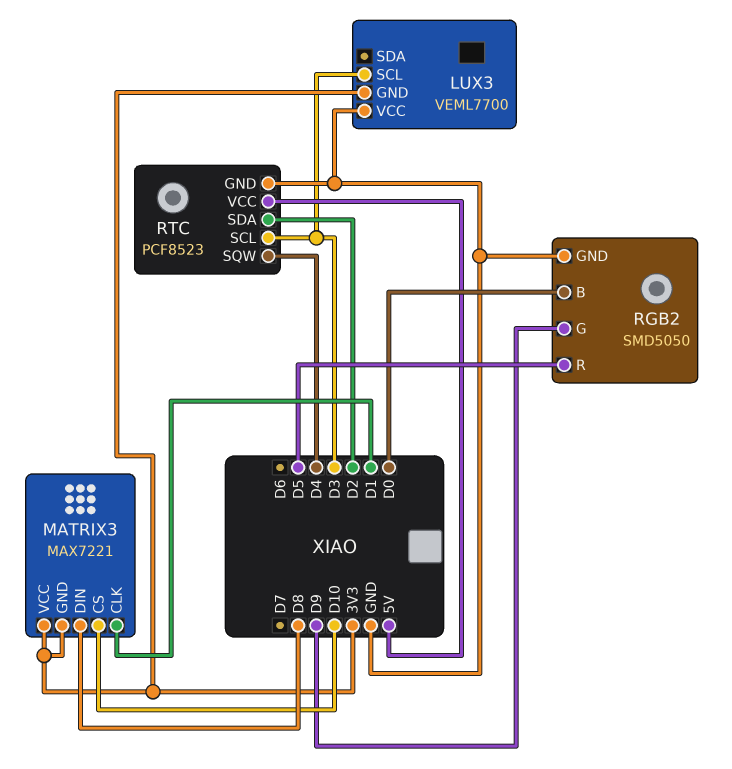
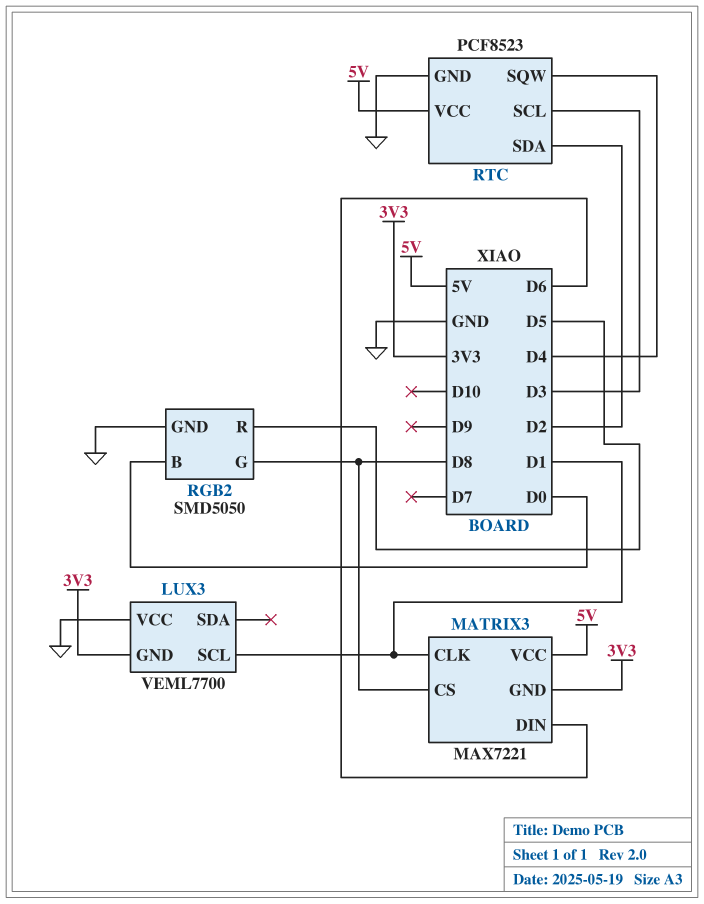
LUX3 pin SCL: D3 -> D1
MATRIX3 pin CS: D10 -> D8
MATRIX3 pin DIN: D8 -> D6
MATRIX3 pin VCC: 3V3 -> 5V
RGB2 pin G: D9 -> D8

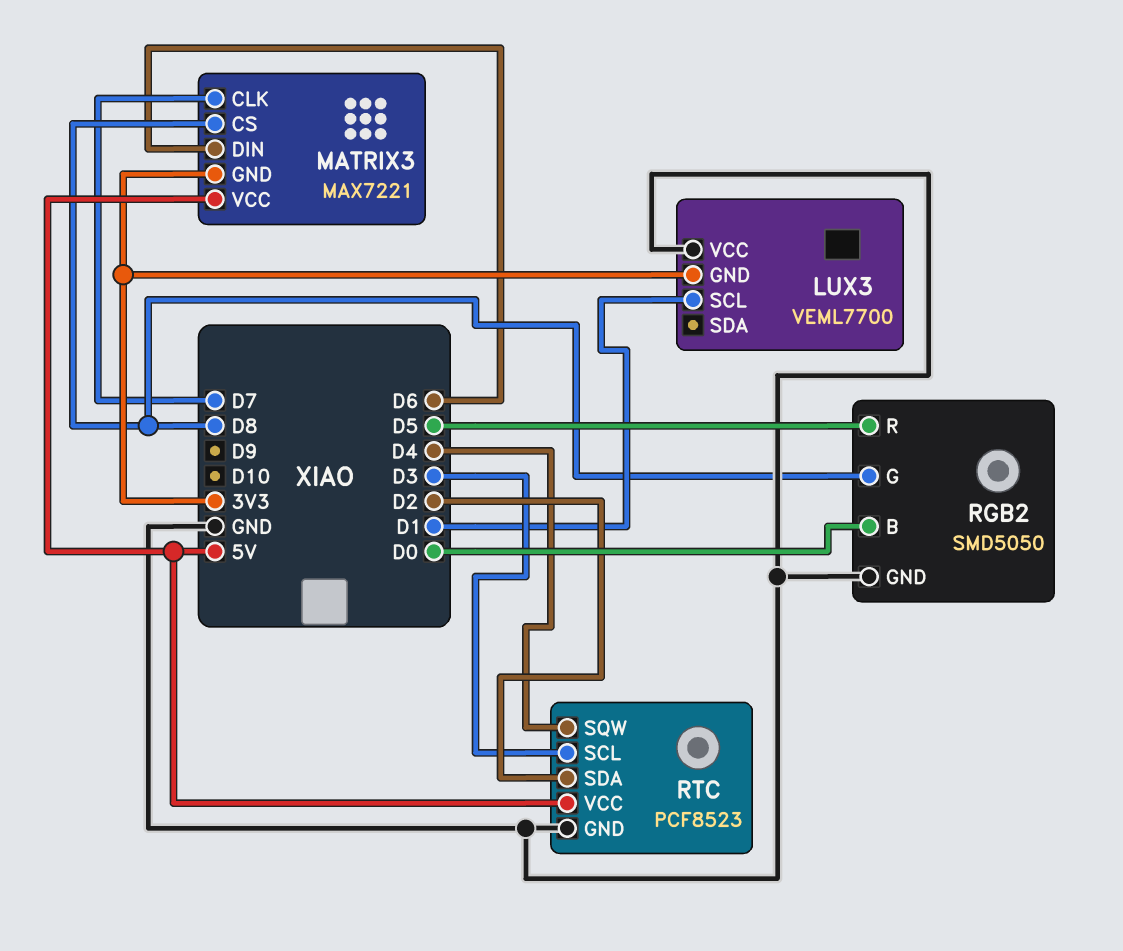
MATRIX3 pin CLK: D1 -> D7

